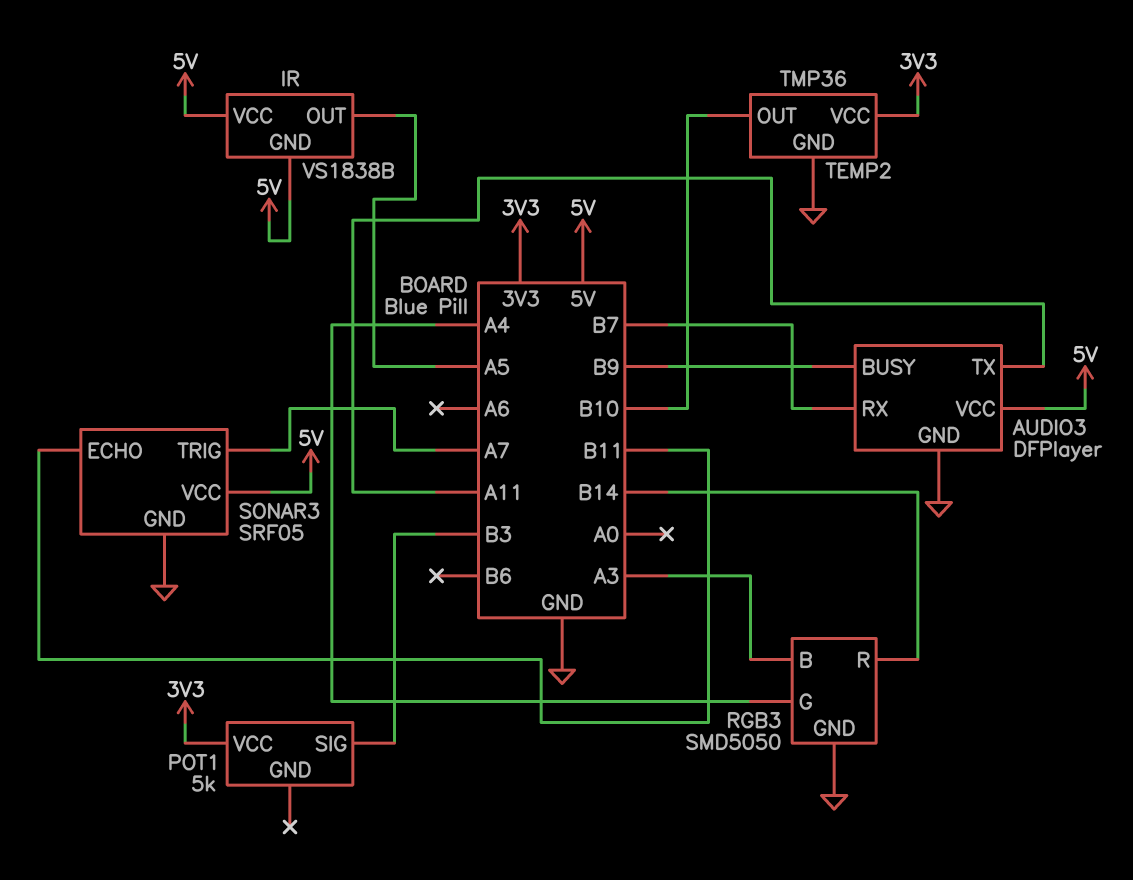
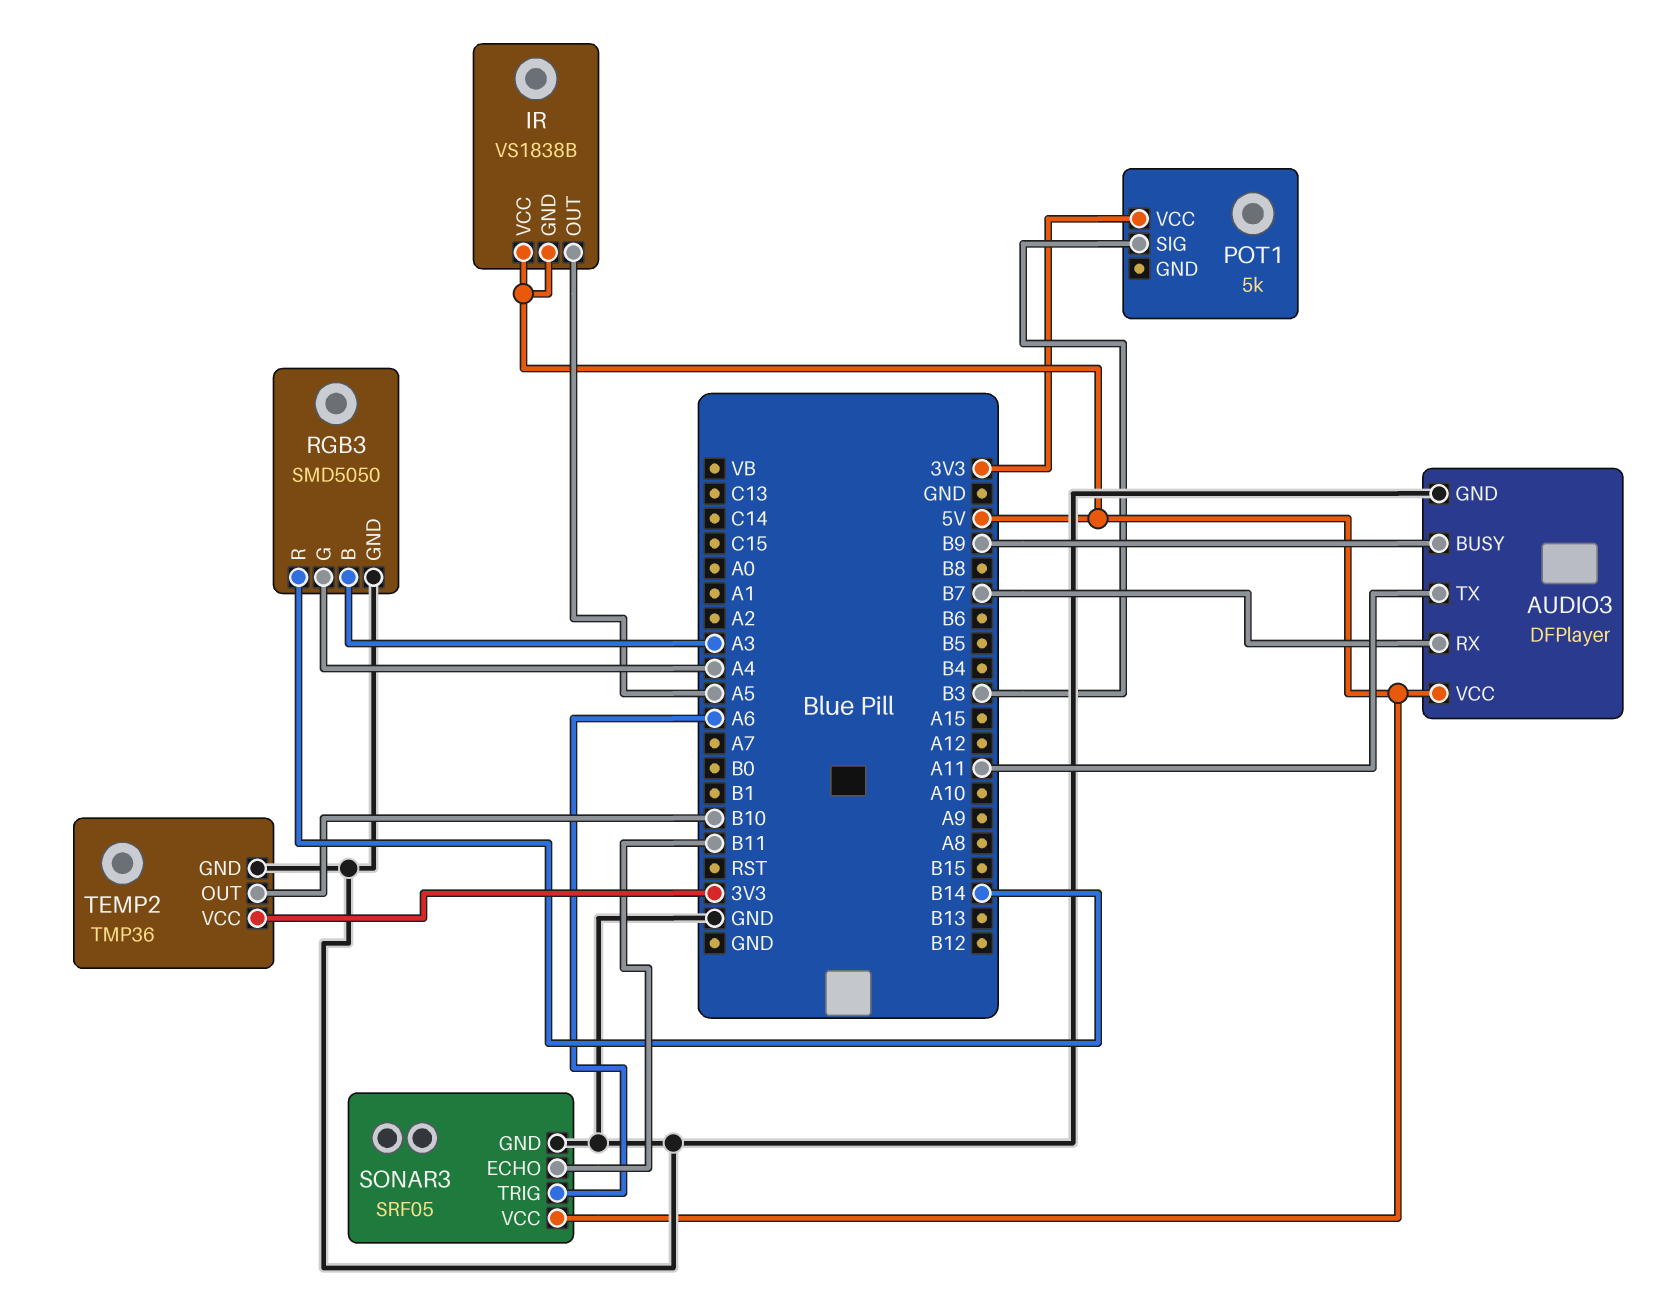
SONAR3 pin TRIG: A7 -> A6

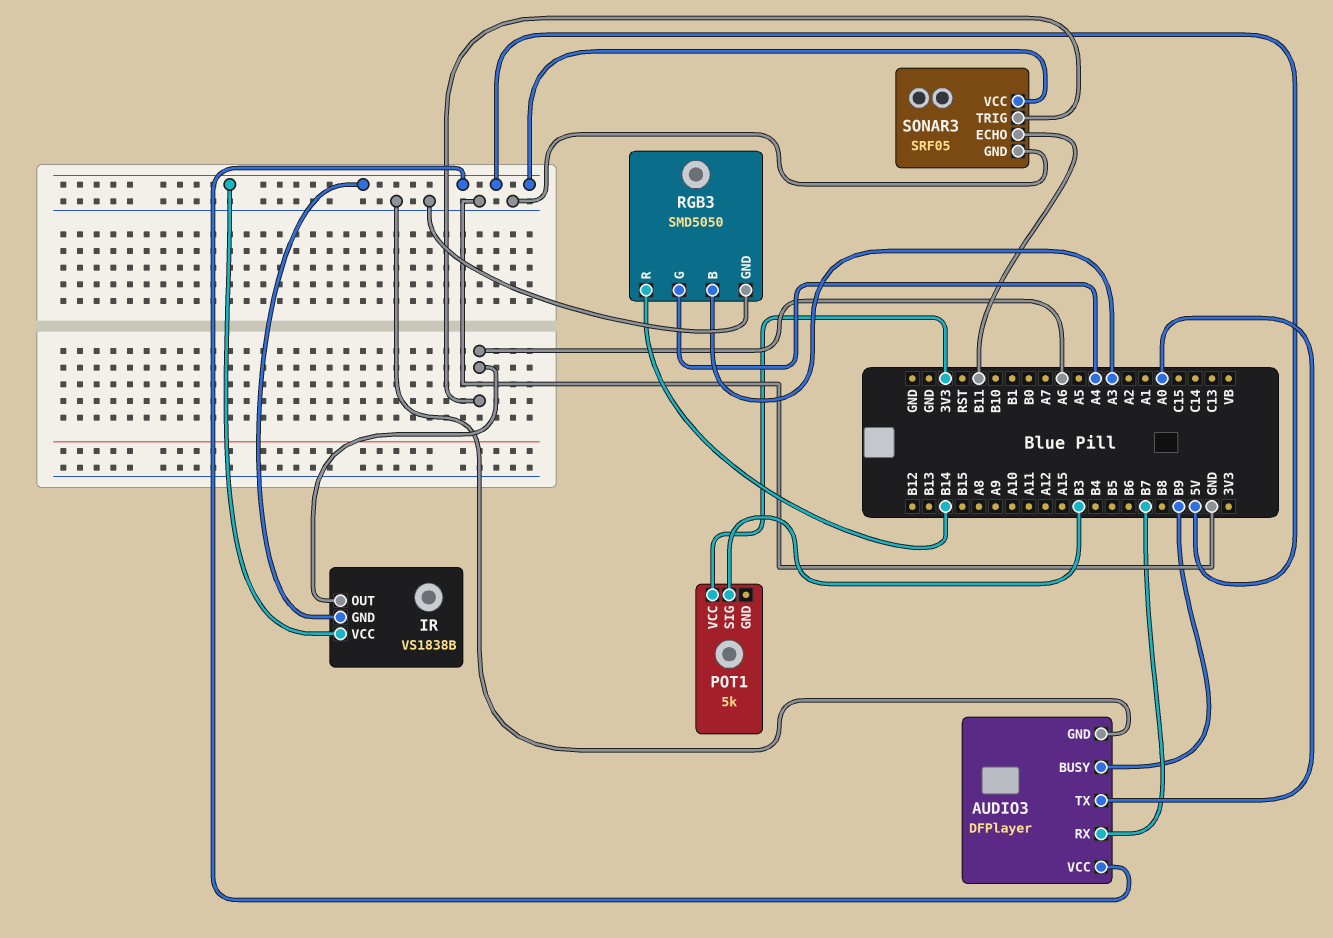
AUDIO3 pin TX: A11 -> A0
IR pin OUT: A5 -> A6
TEMP2: TMP36 -> none
TEMP2 pin GND: GND -> none
TEMP2 pin OUT: B10 -> none
TEMP2 pin VCC: 3V3 -> none

